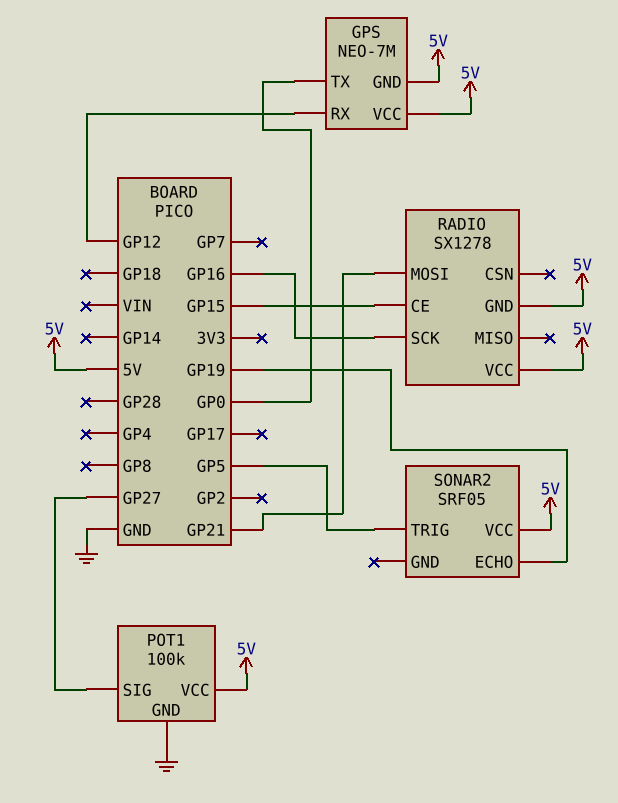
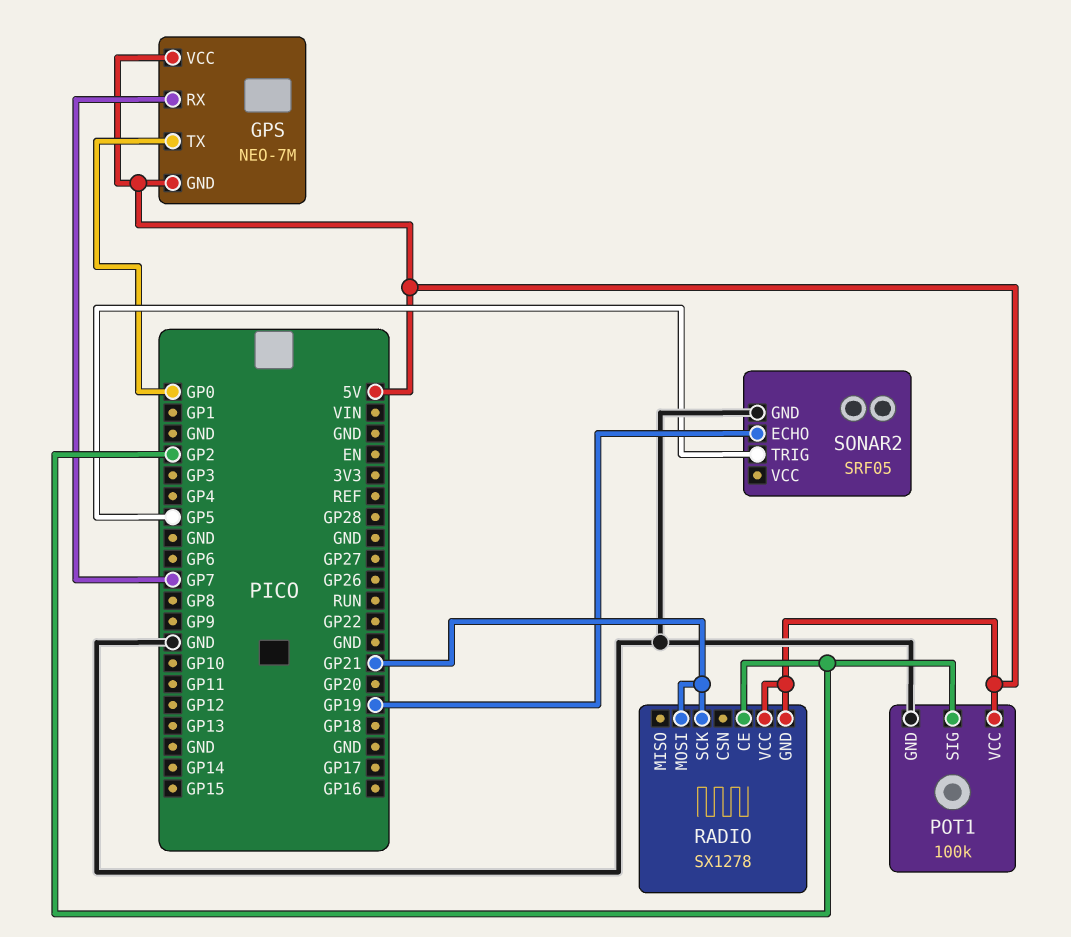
GPS pin RX: GP12 -> GP7
POT1 pin SIG: GP27 -> GP2
RADIO pin CE: GP15 -> GP2
RADIO pin SCK: GP16 -> GP21
SONAR2 pin GND: none -> GND
SONAR2 pin VCC: 5V -> none

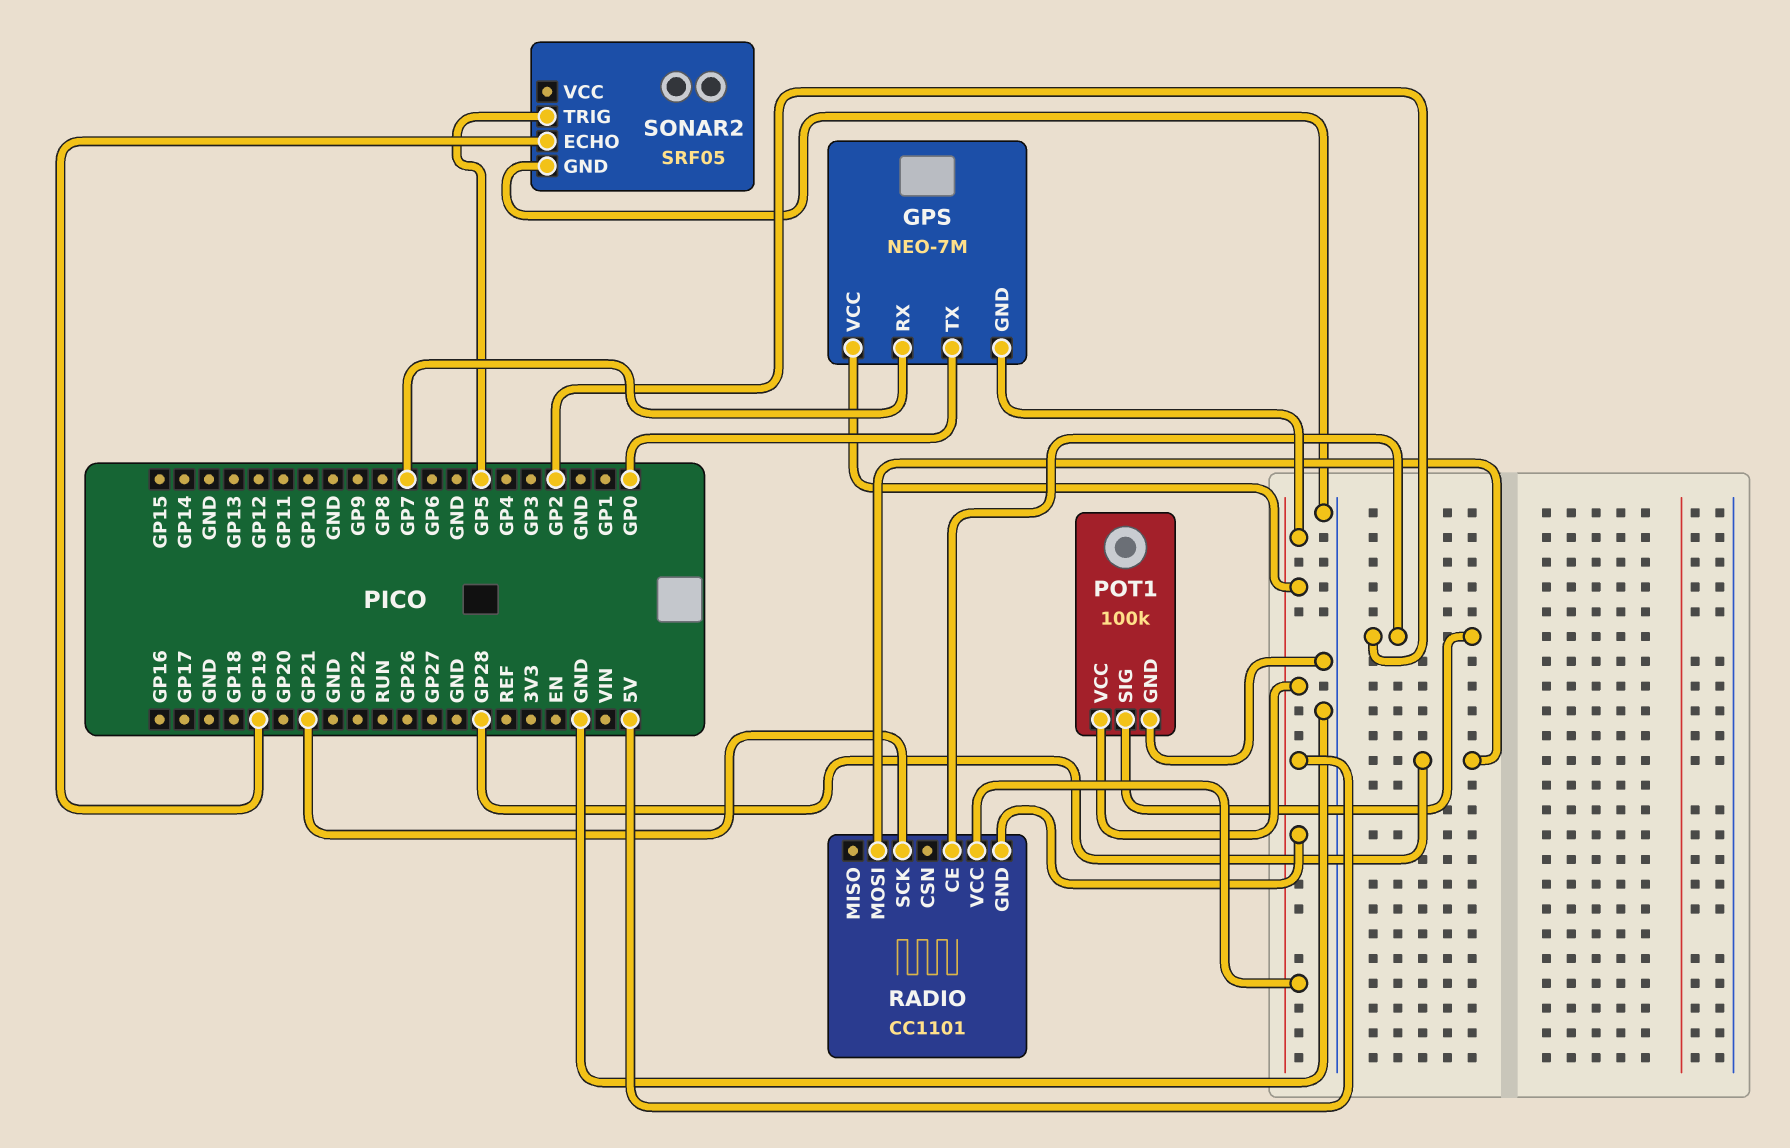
RADIO: SX1278 -> CC1101
RADIO pin MOSI: GP21 -> GP28

